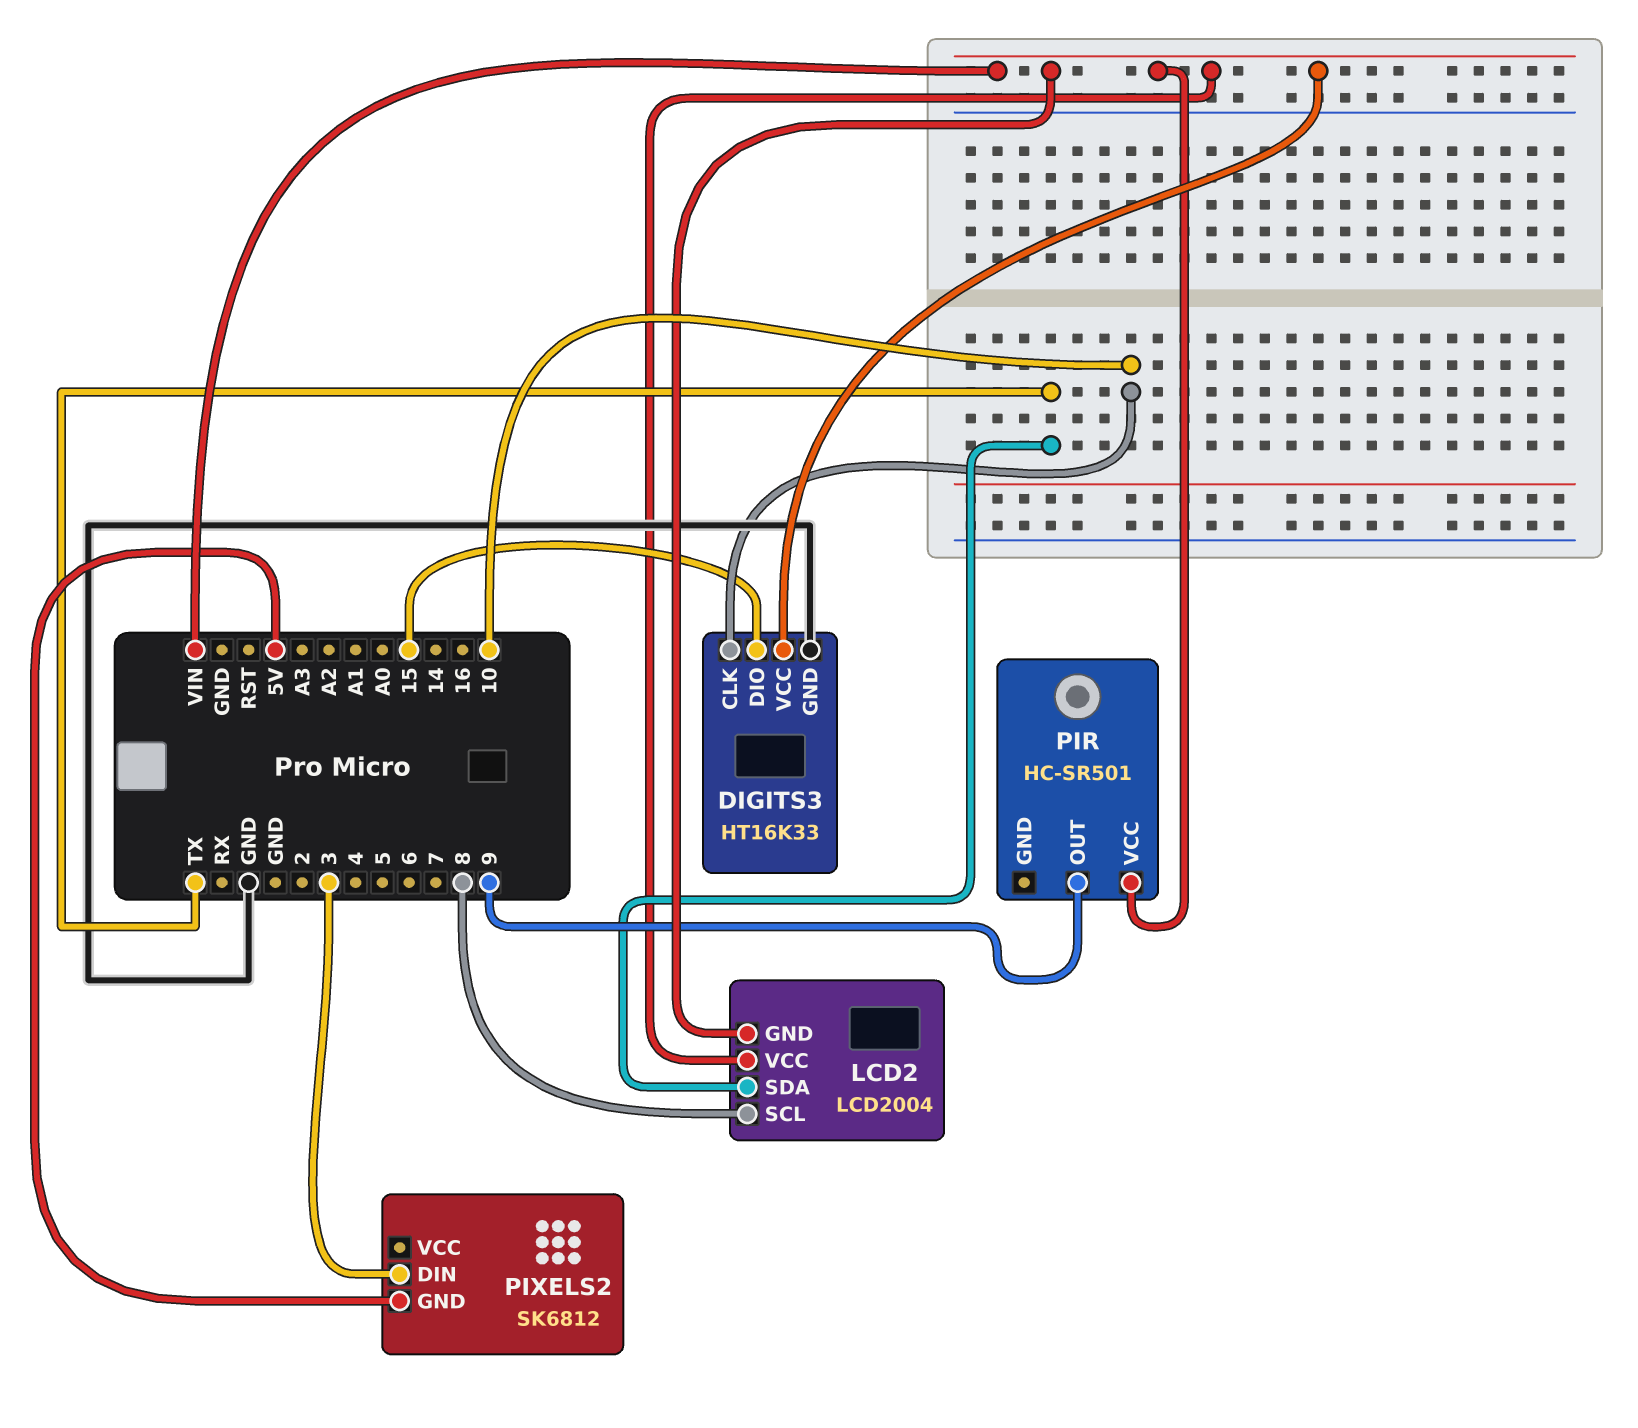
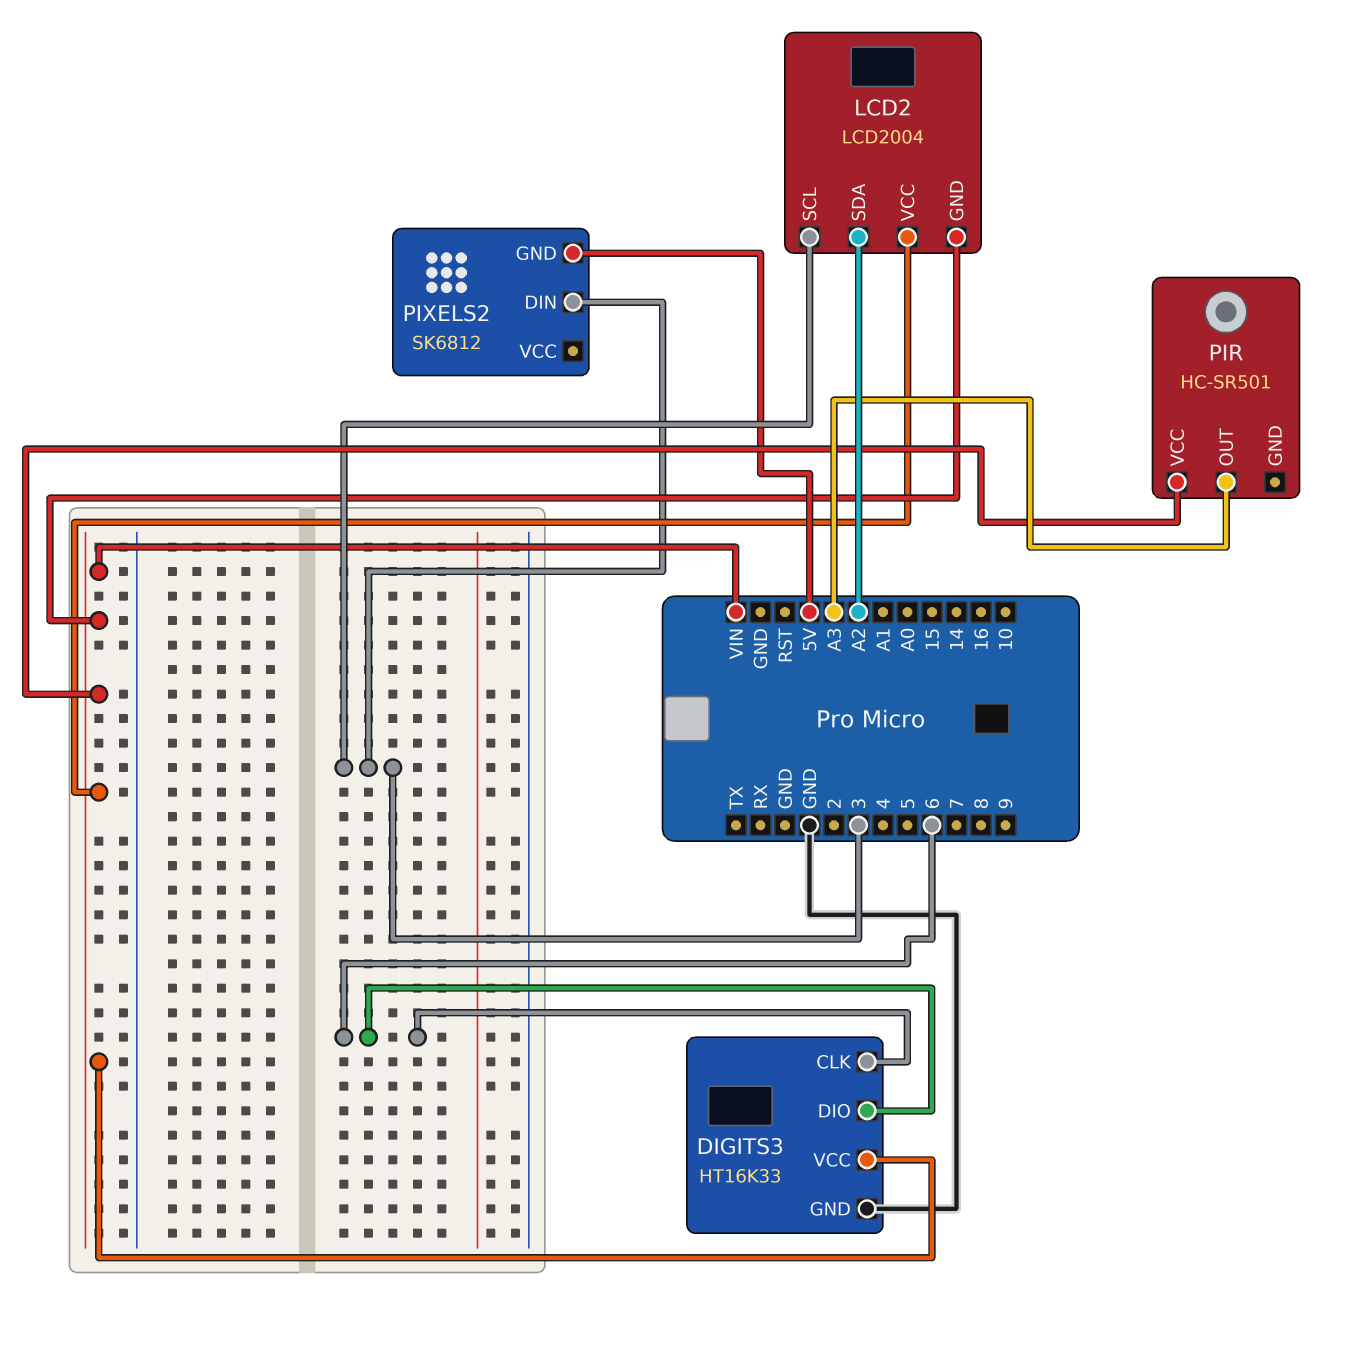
DIGITS3 pin CLK: 10 -> 6
DIGITS3 pin DIO: 15 -> 6
LCD2 pin SCL: 8 -> 3
LCD2 pin SDA: TX -> A2
PIR pin OUT: 9 -> A3

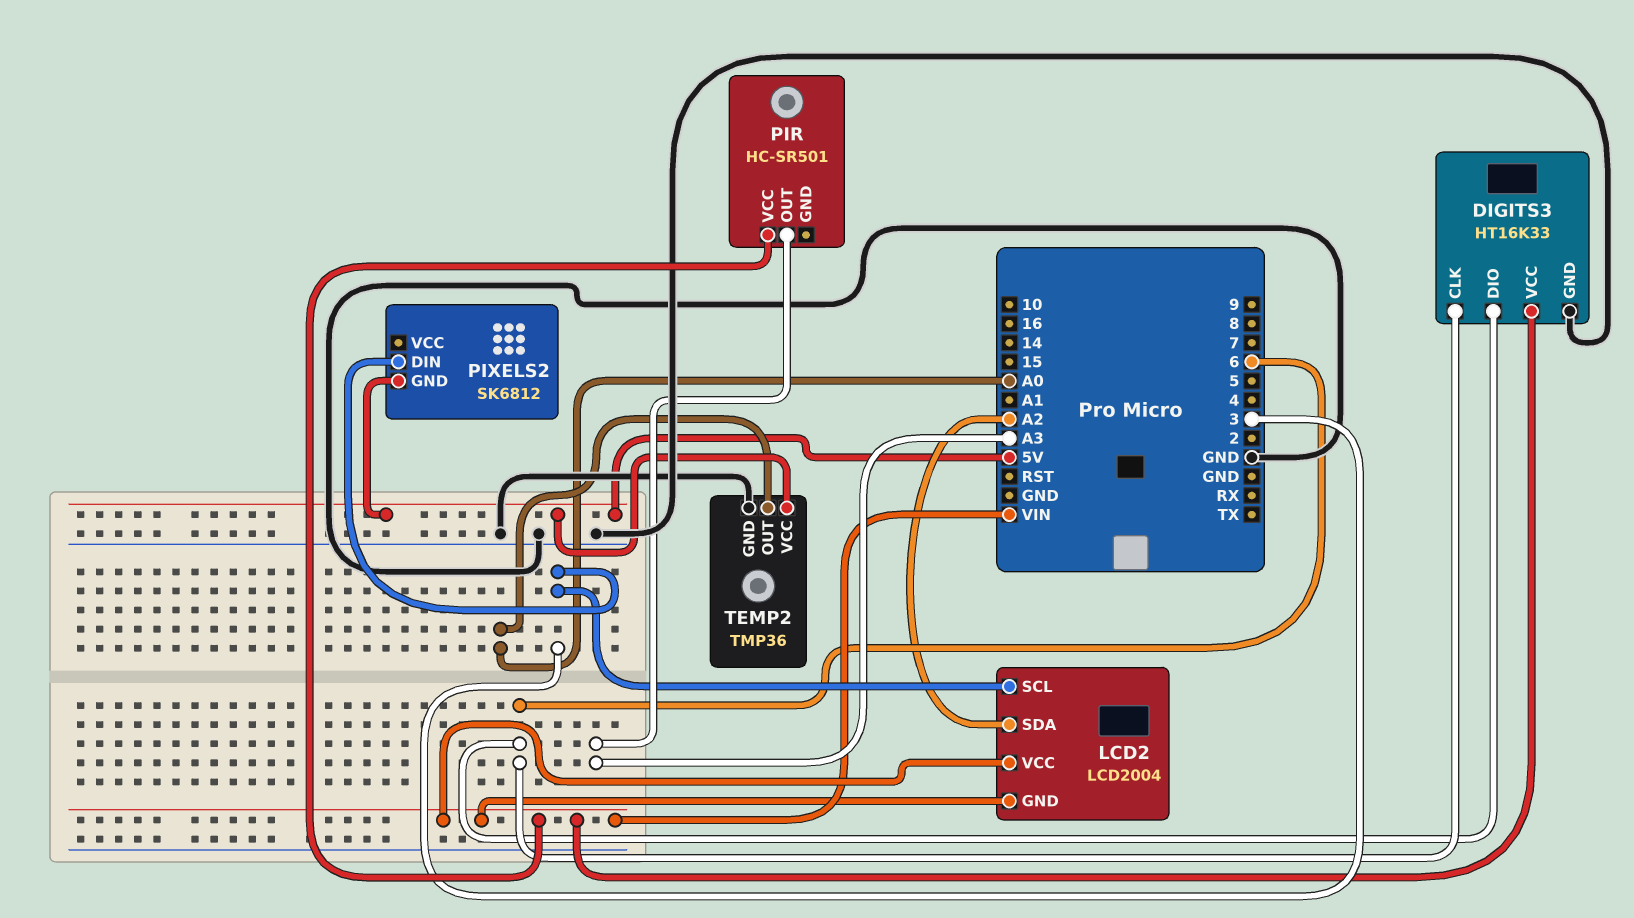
TEMP2: none -> TMP36
TEMP2 pin GND: none -> GND
TEMP2 pin OUT: none -> A0
TEMP2 pin VCC: none -> 5V

